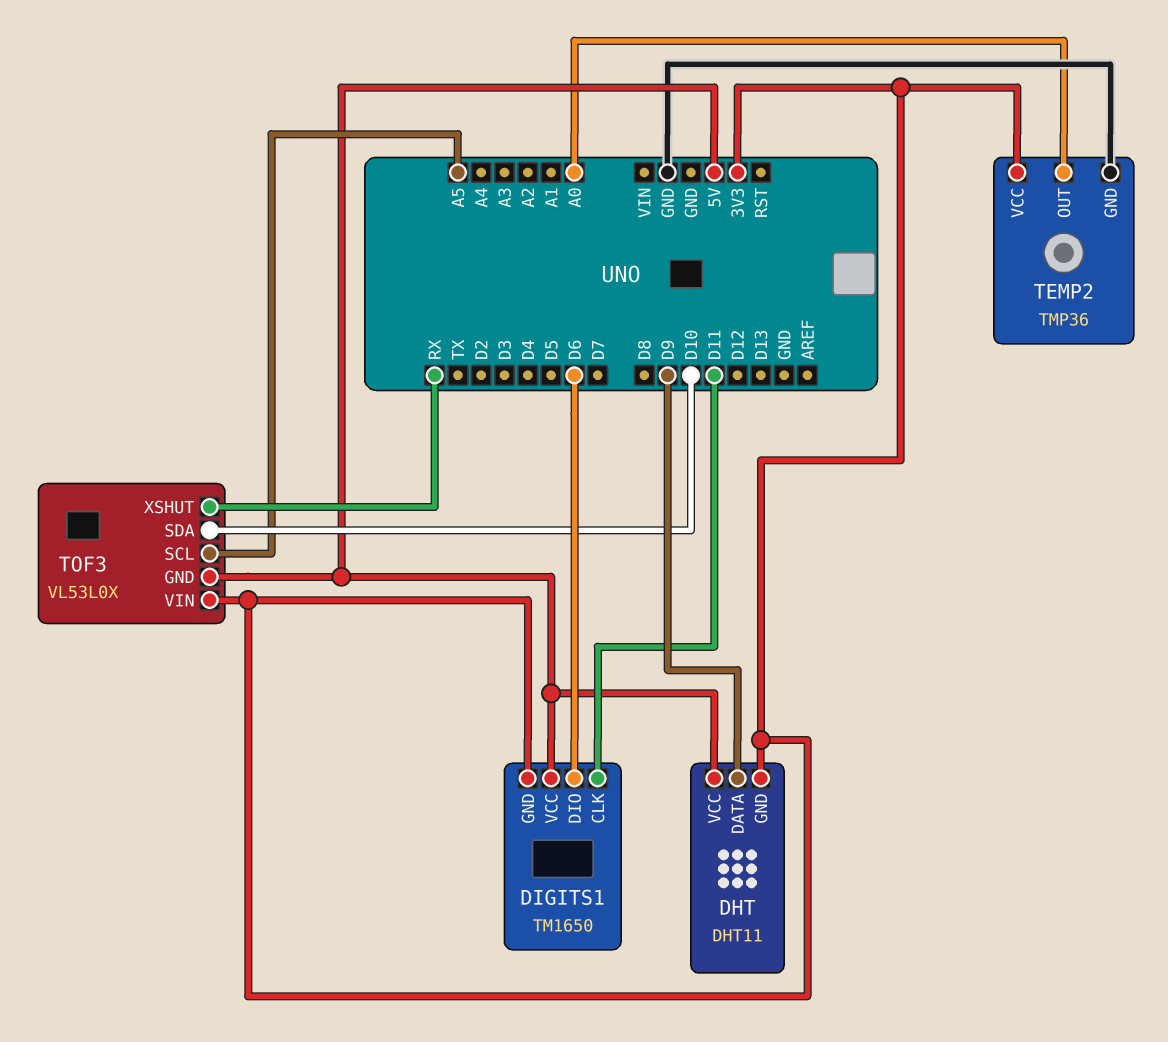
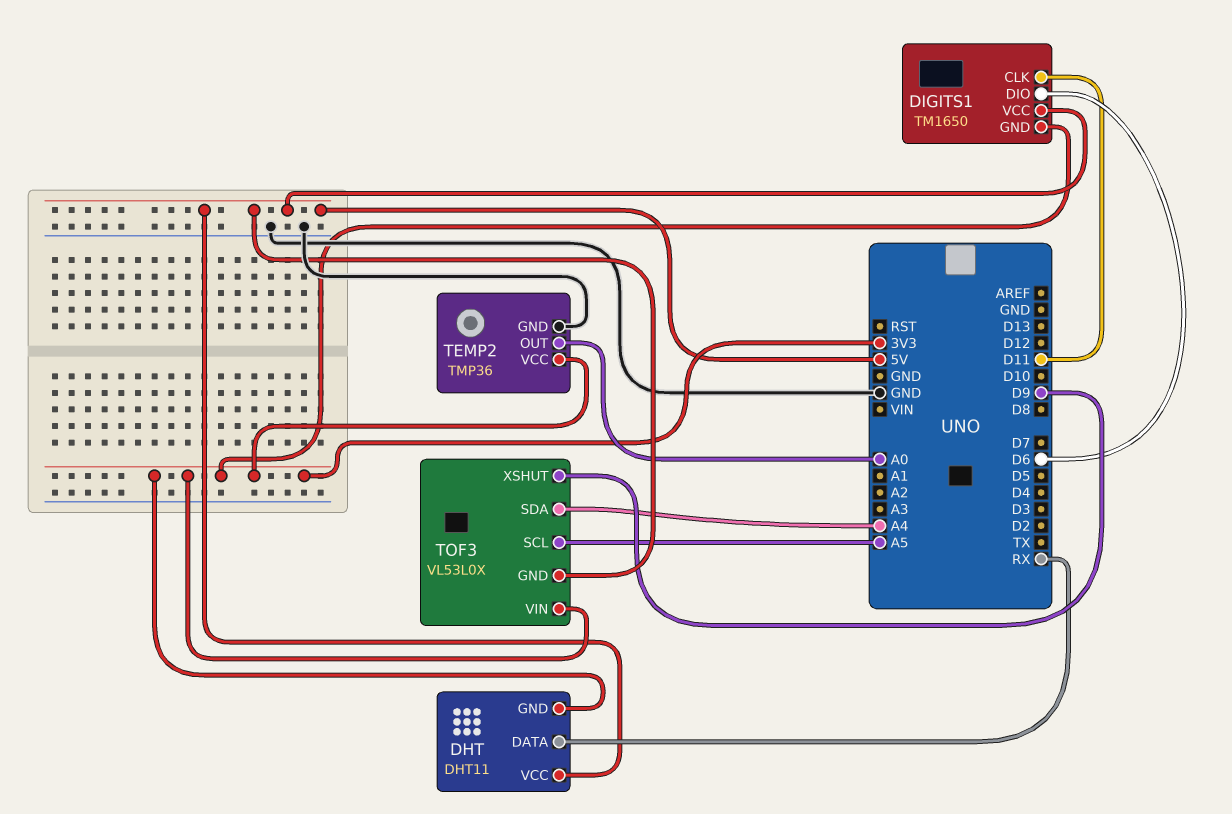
DHT pin DATA: D9 -> RX
TOF3 pin SDA: D10 -> A4
TOF3 pin XSHUT: RX -> D9

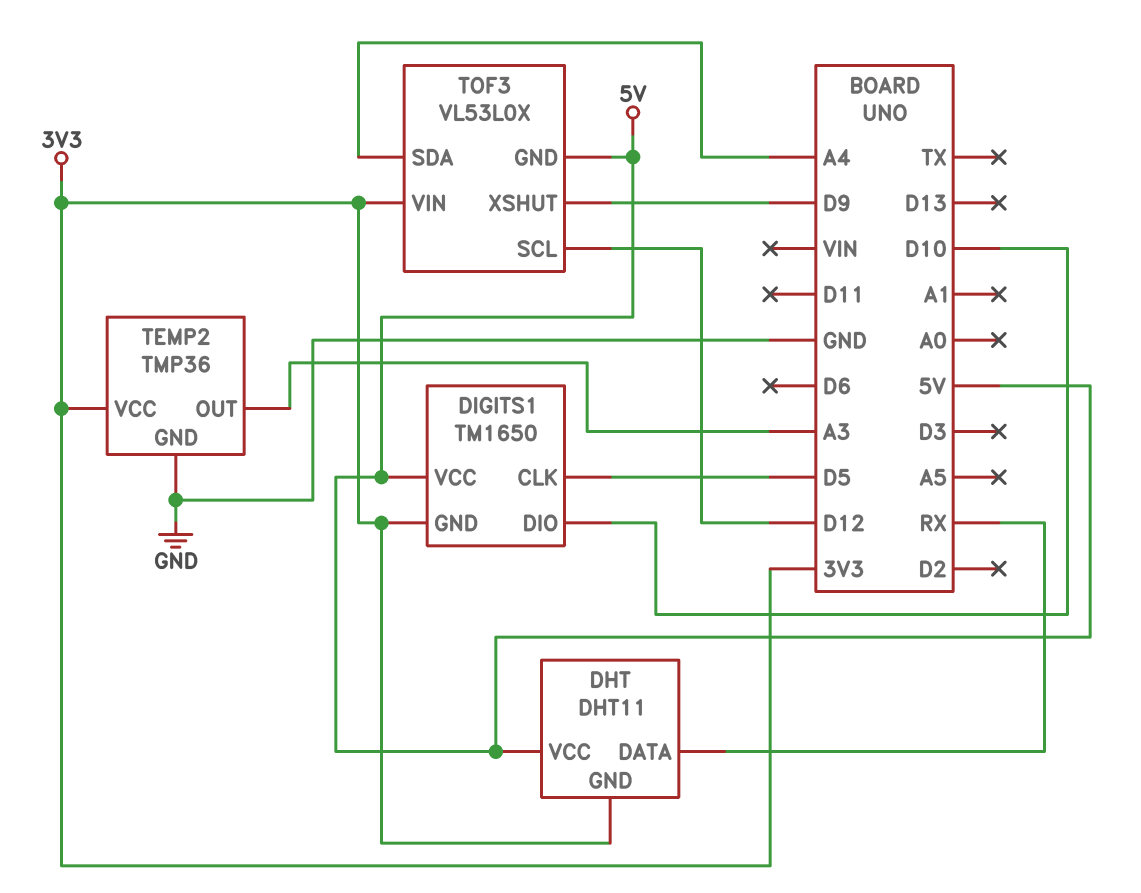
DIGITS1 pin CLK: D11 -> D5
DIGITS1 pin DIO: D6 -> D10
TEMP2 pin OUT: A0 -> A3
TOF3 pin SCL: A5 -> D12

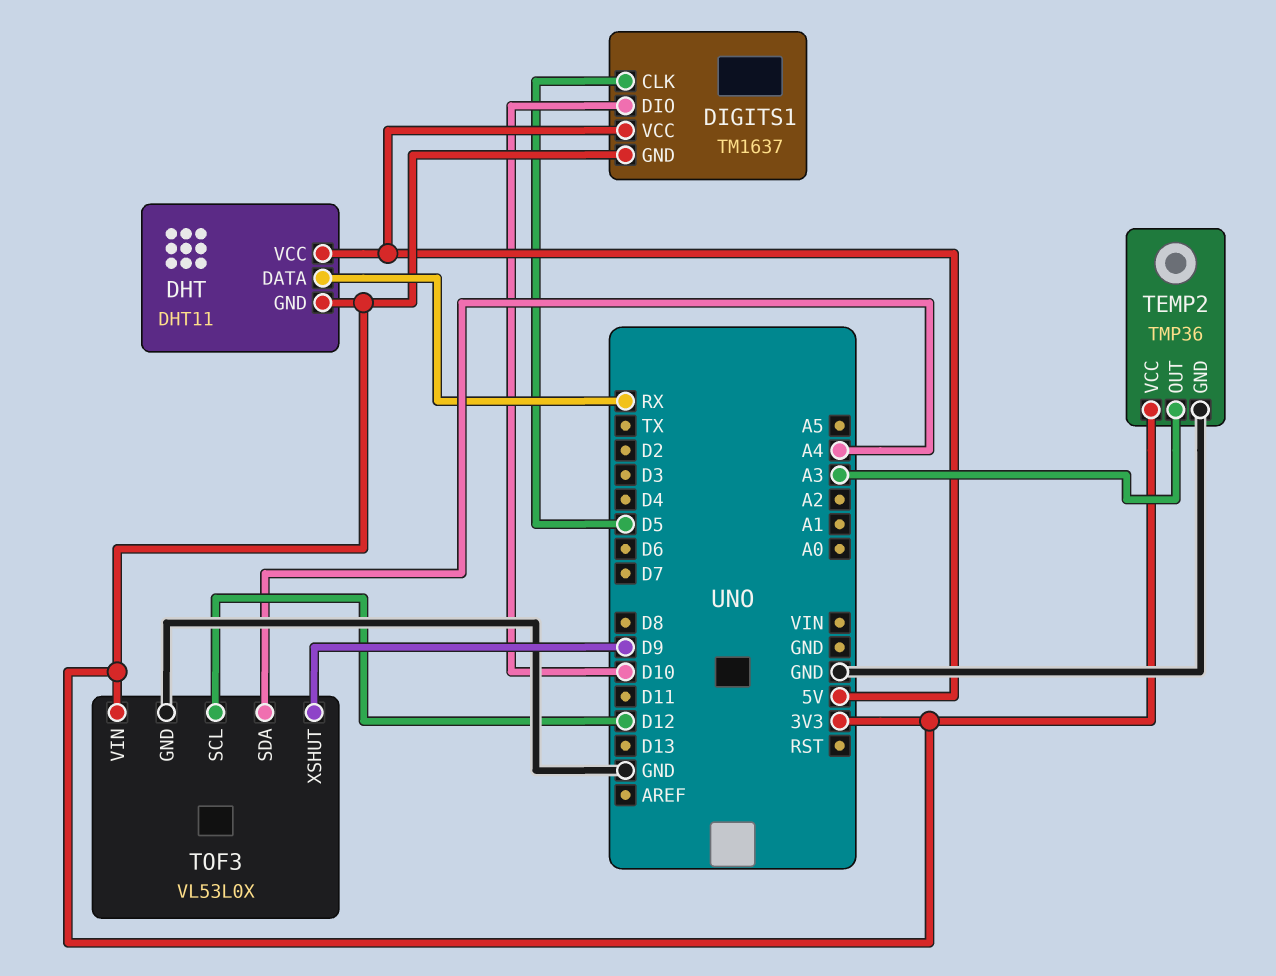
DIGITS1: TM1650 -> TM1637
TOF3 pin GND: 5V -> GND

